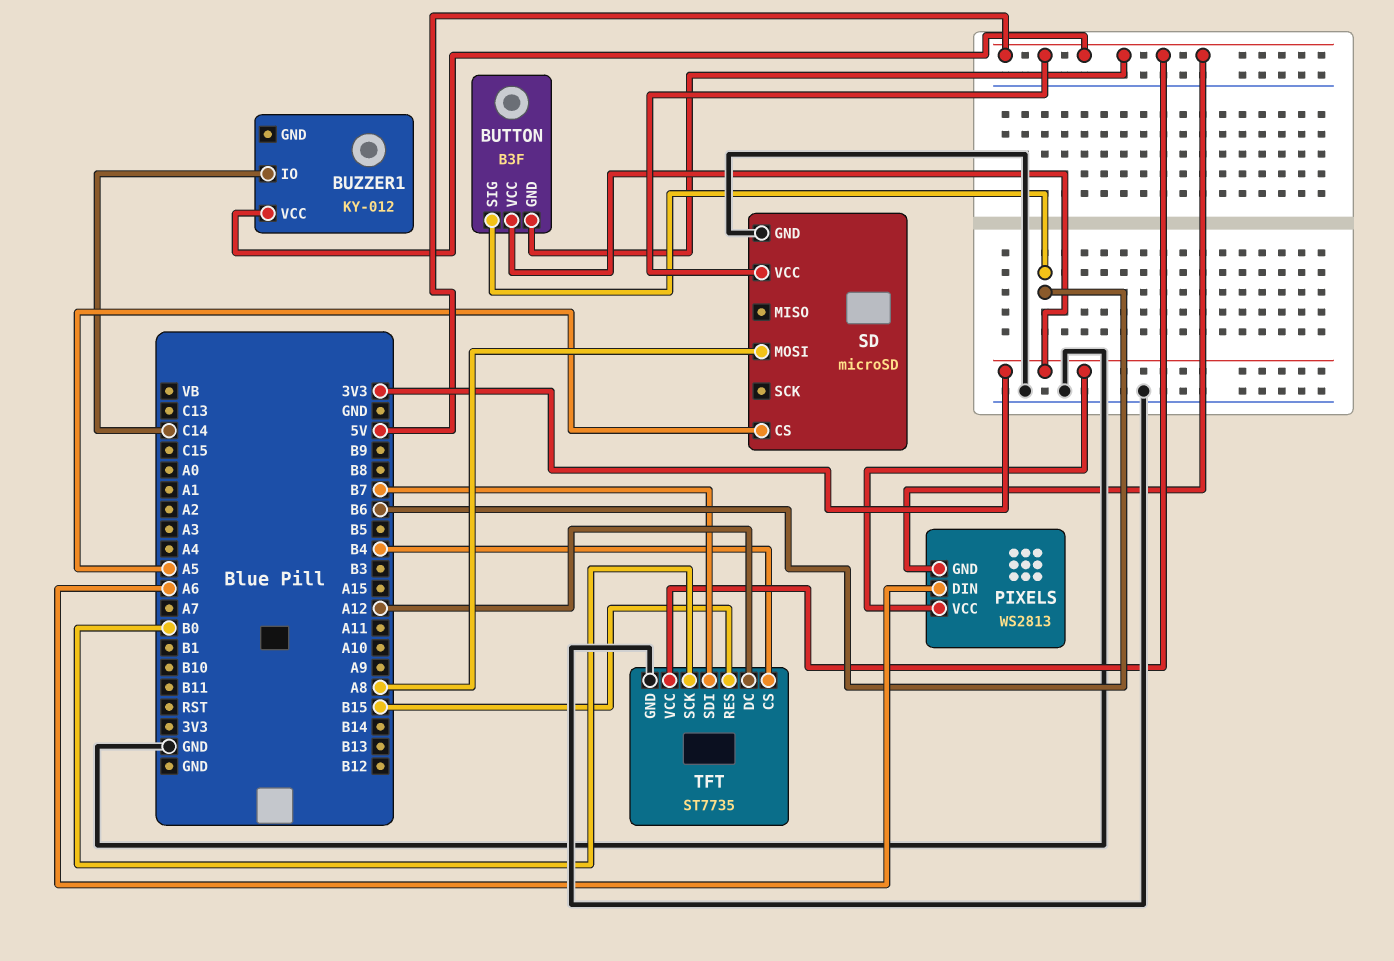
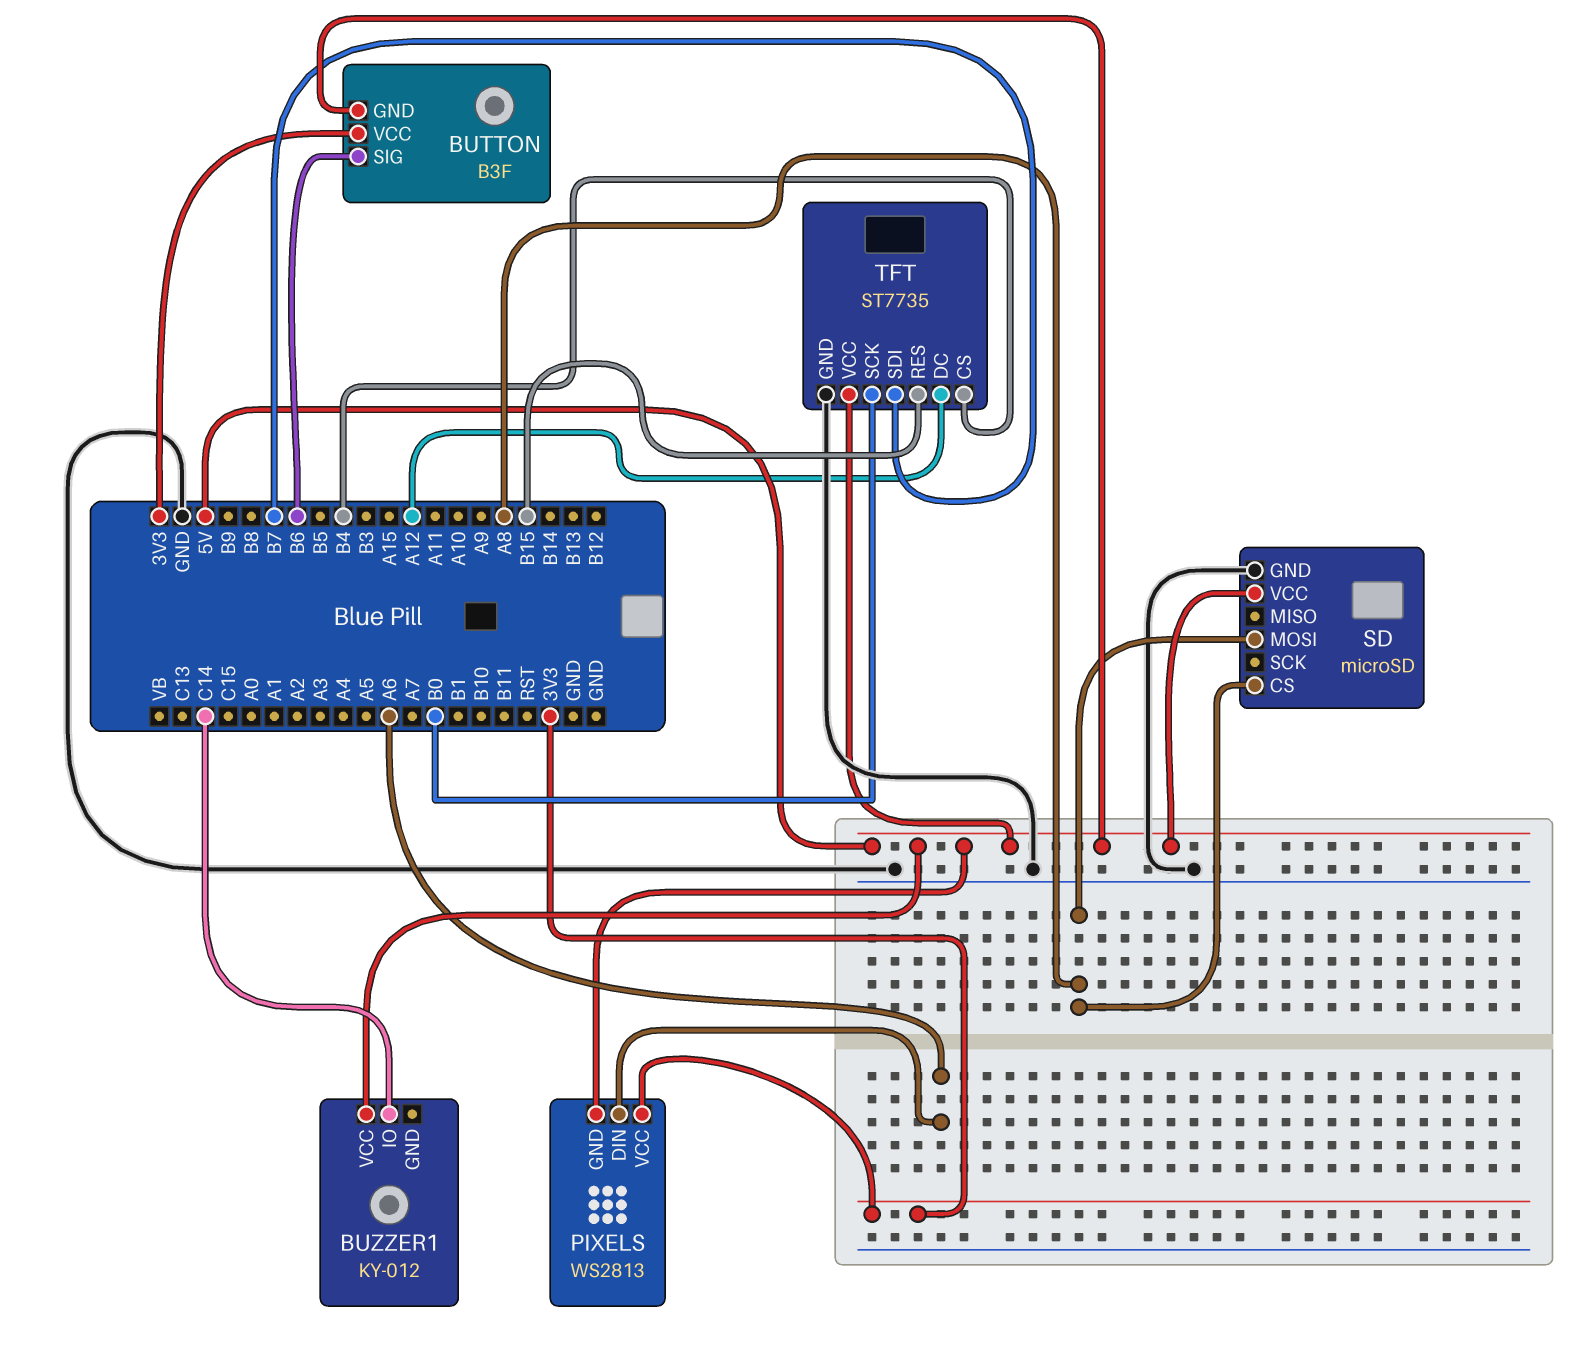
SD pin CS: A5 -> A8

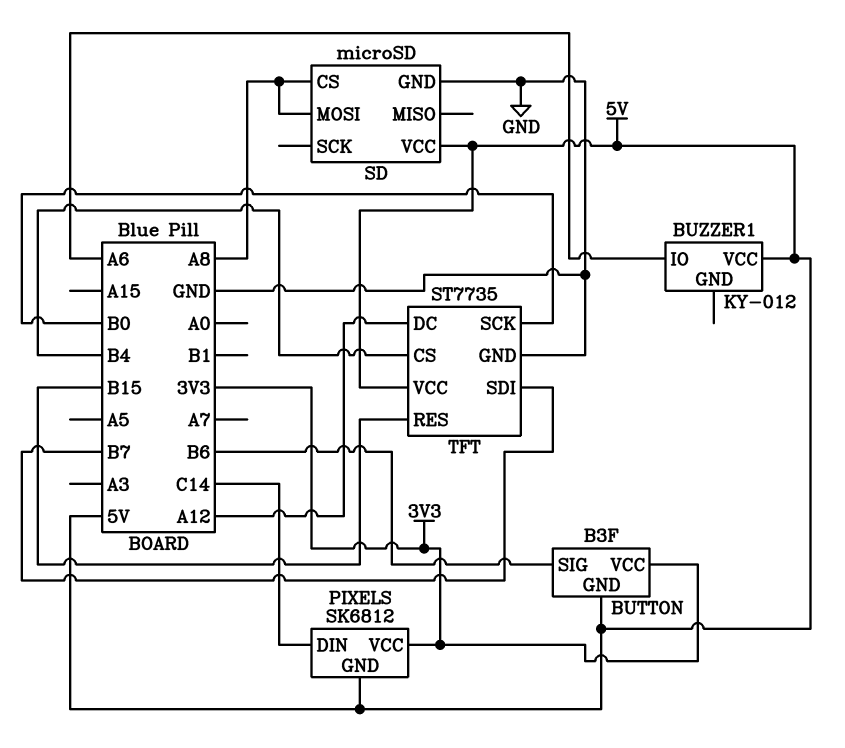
BUZZER1 pin IO: C14 -> A6
PIXELS: WS2813 -> SK6812
PIXELS pin DIN: A6 -> C14

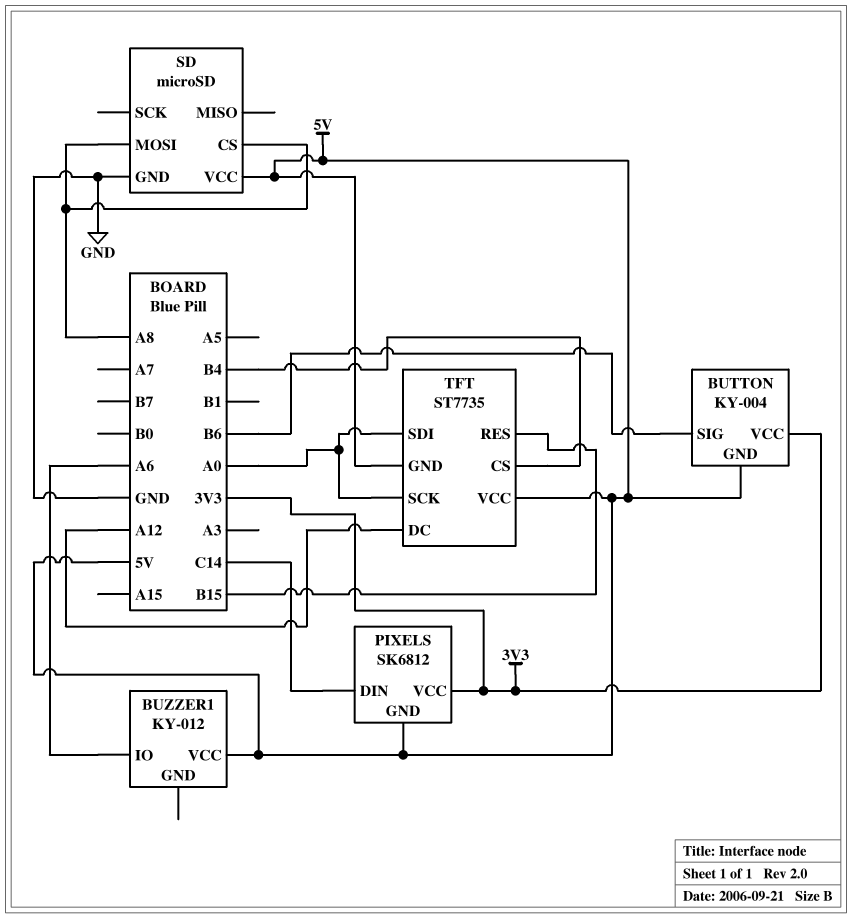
BUTTON: B3F -> KY-004
TFT pin GND: GND -> 5V
TFT pin SCK: B0 -> A0
TFT pin SDI: B7 -> A0

